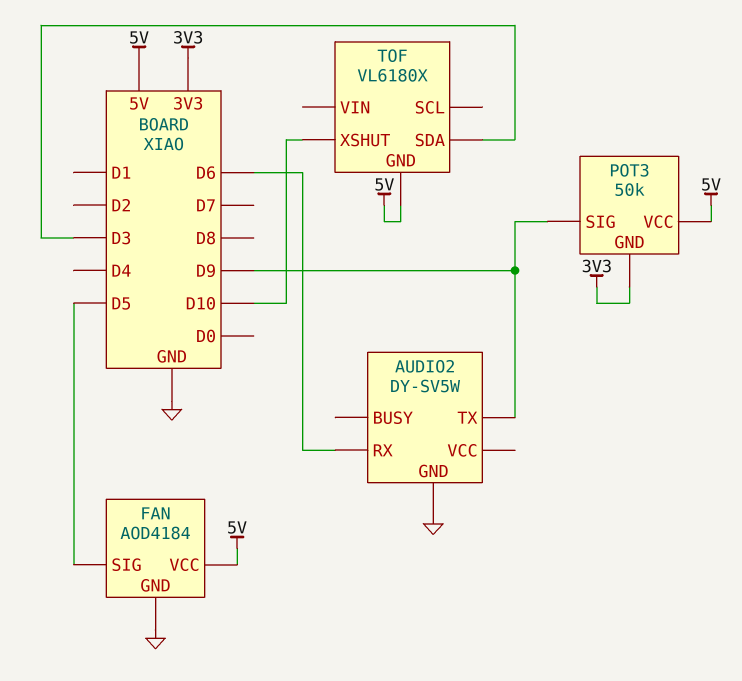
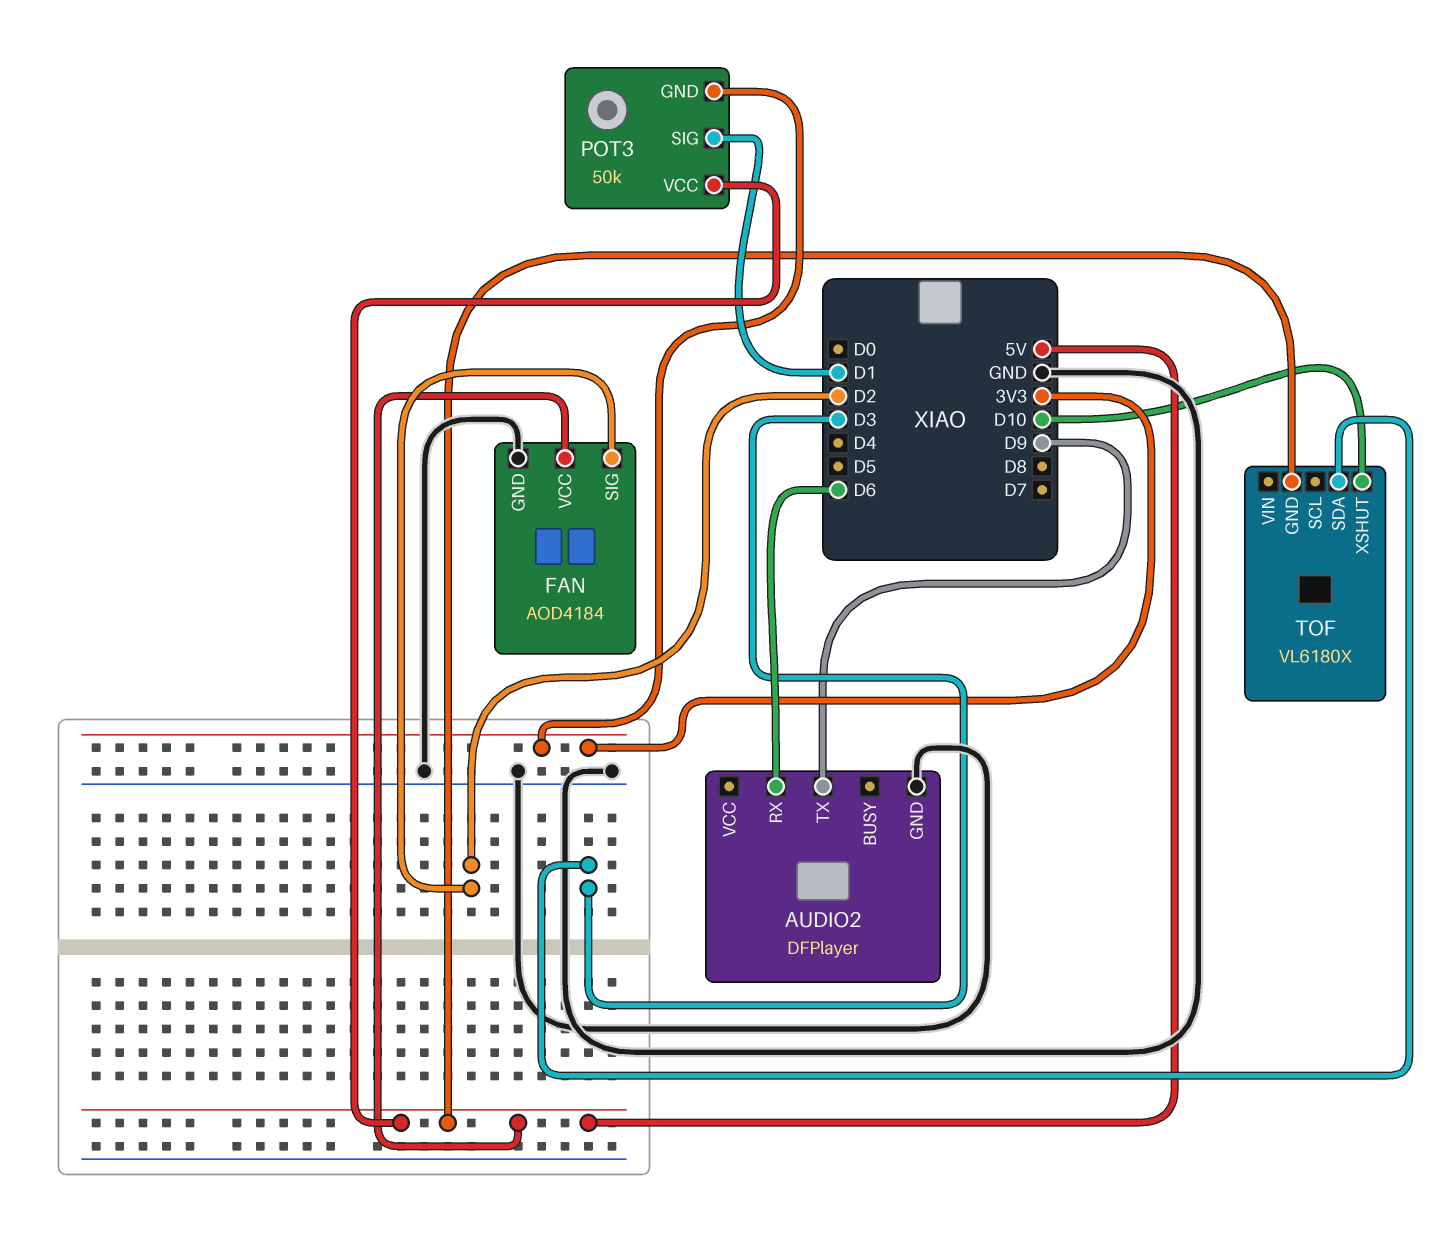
AUDIO2: DY-SV5W -> DFPlayer
FAN pin SIG: D5 -> D2
POT3 pin SIG: D9 -> D1

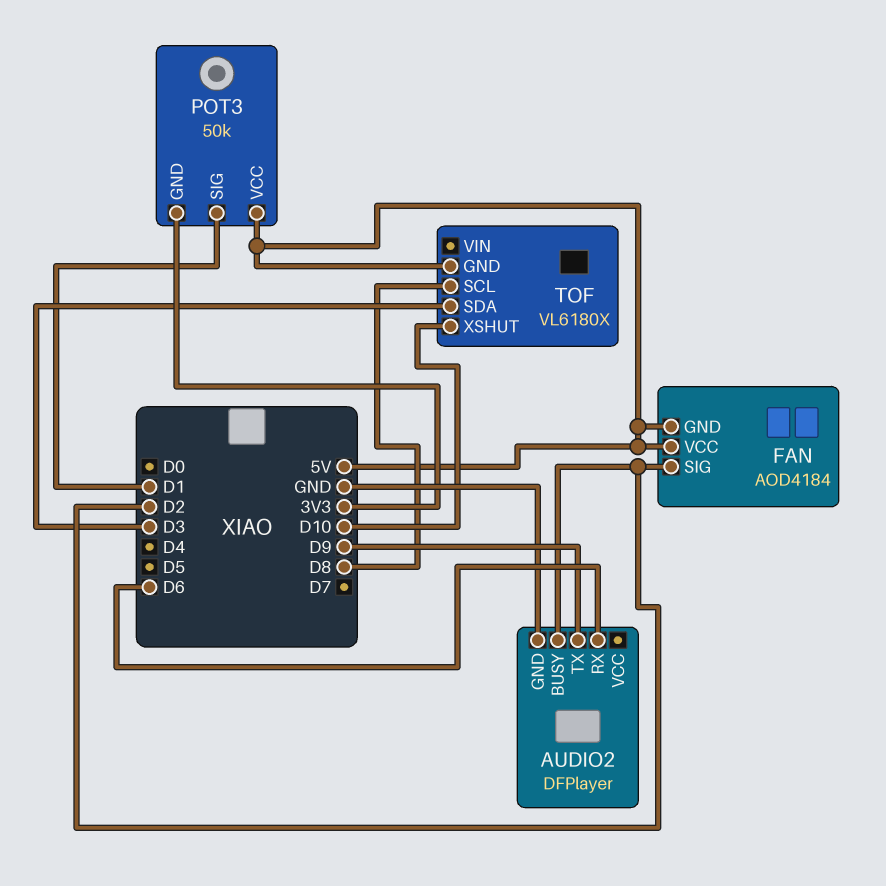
AUDIO2 pin BUSY: none -> D2
FAN pin GND: GND -> 5V
TOF pin SCL: none -> D8

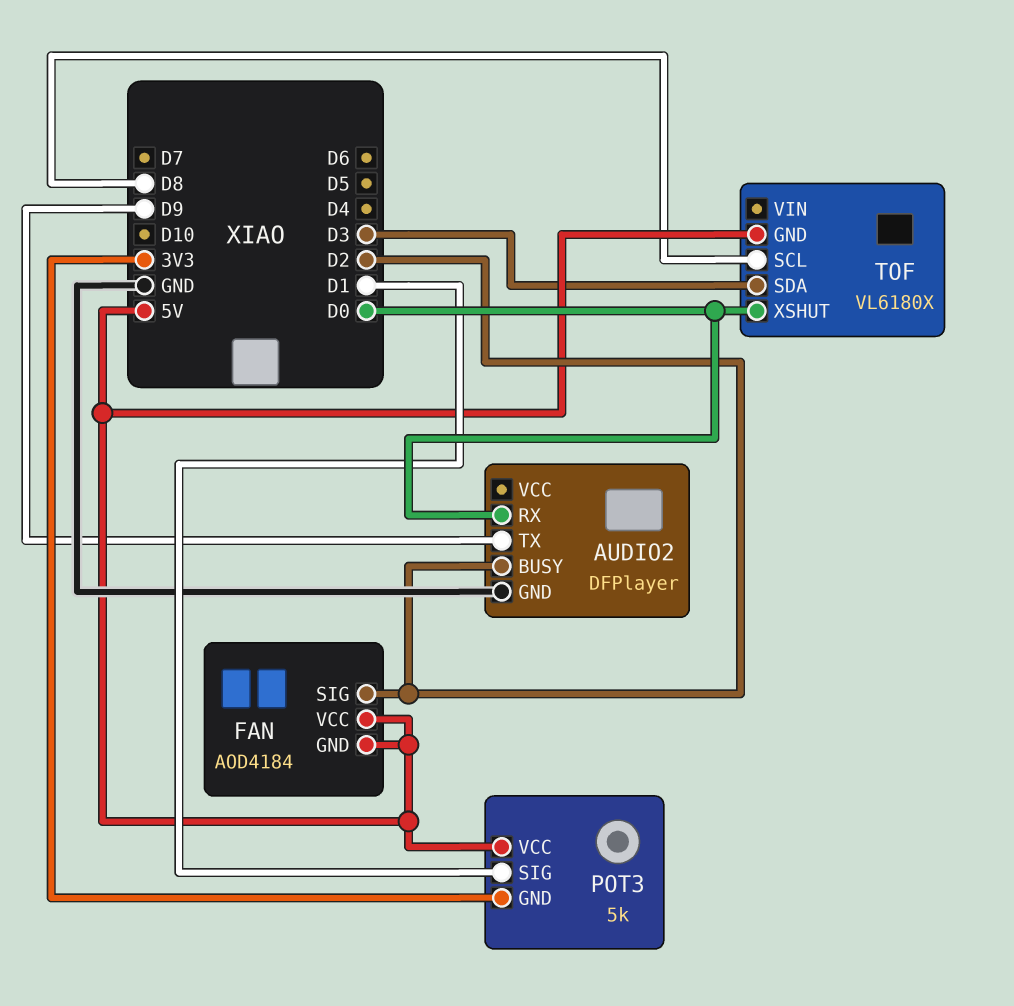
AUDIO2 pin RX: D6 -> D0
POT3: 50k -> 5k
TOF pin XSHUT: D10 -> D0

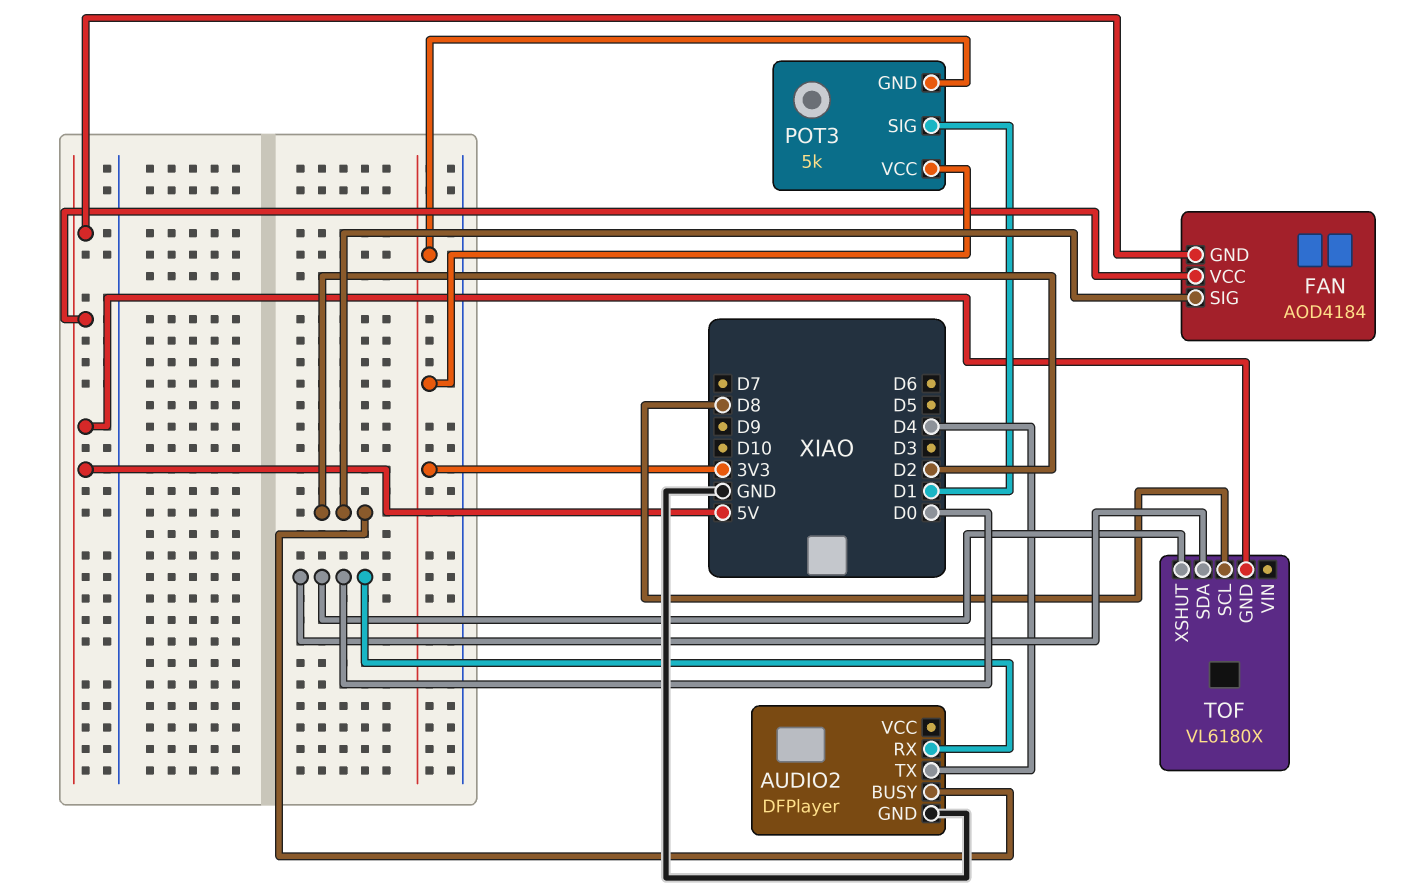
AUDIO2 pin TX: D9 -> D4
POT3 pin VCC: 5V -> 3V3
TOF pin SDA: D3 -> D0

